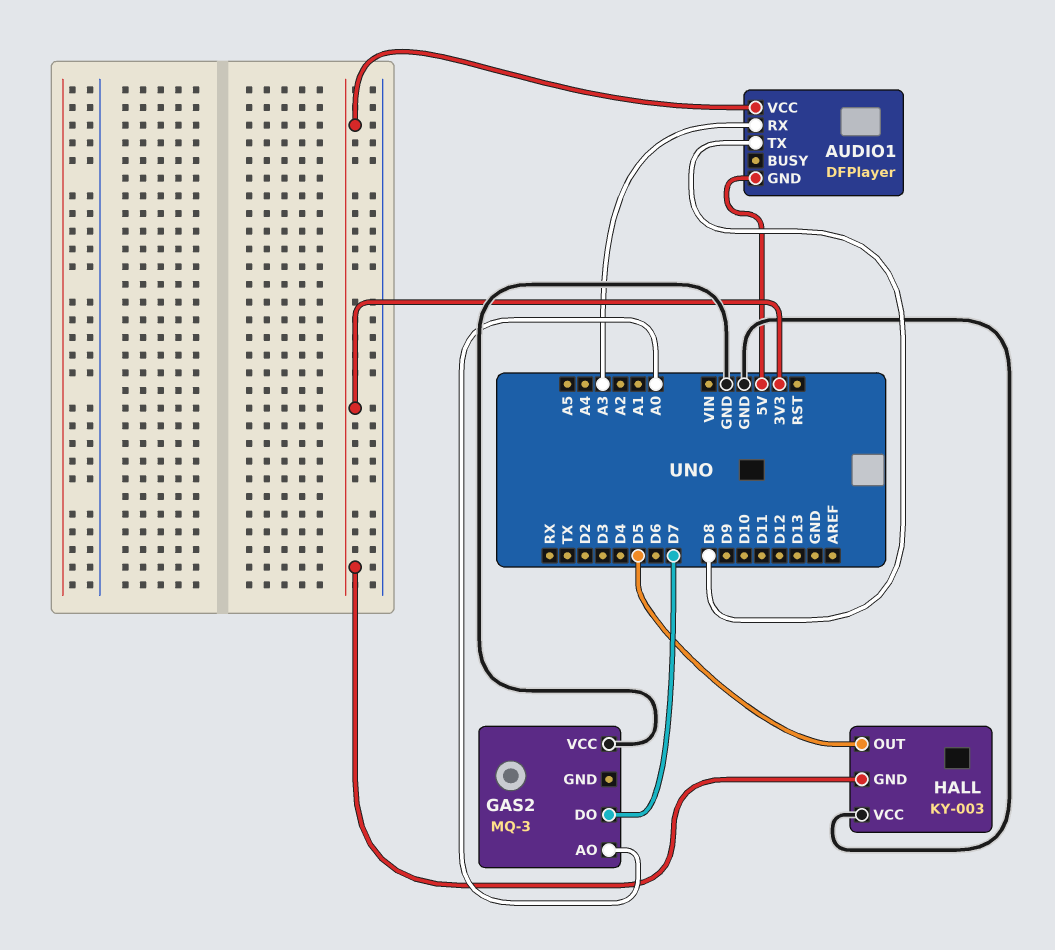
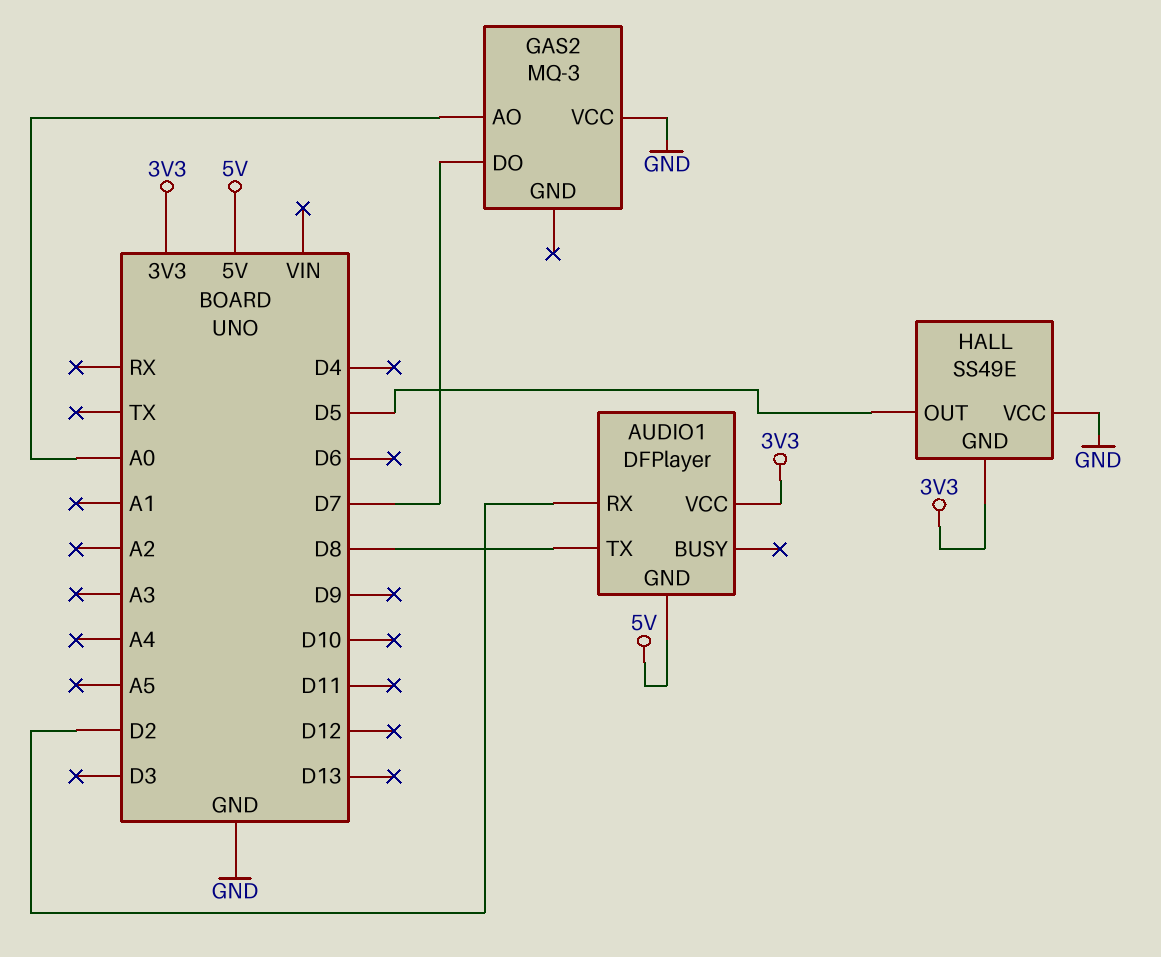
AUDIO1 pin RX: A3 -> D2
HALL: KY-003 -> SS49E

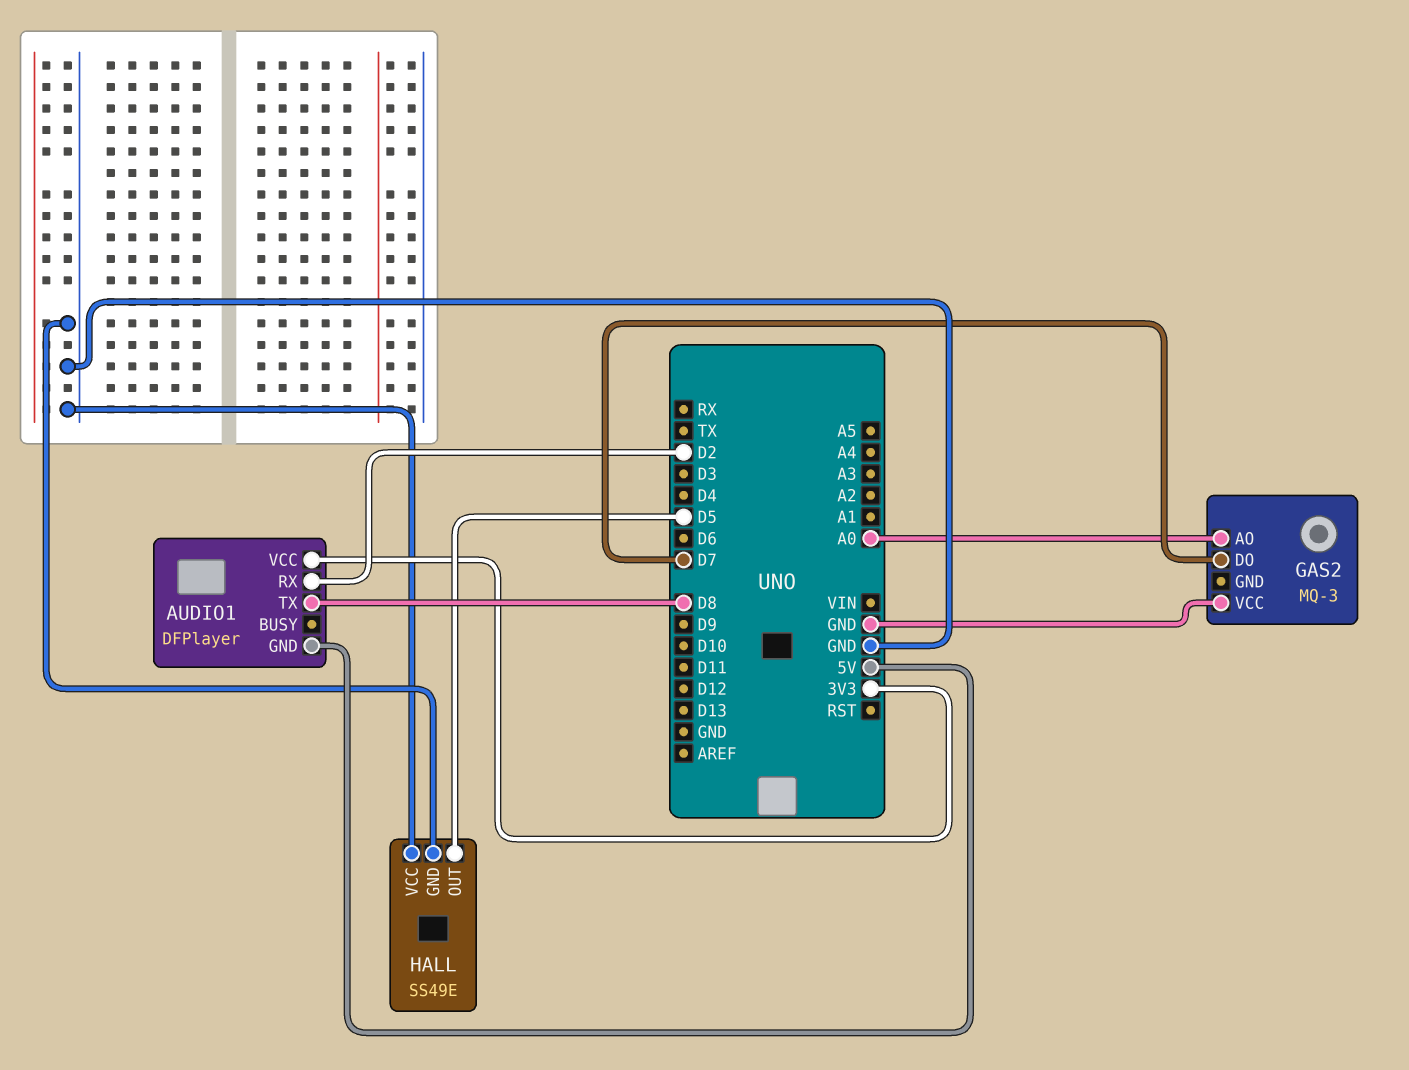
HALL pin GND: 3V3 -> GND

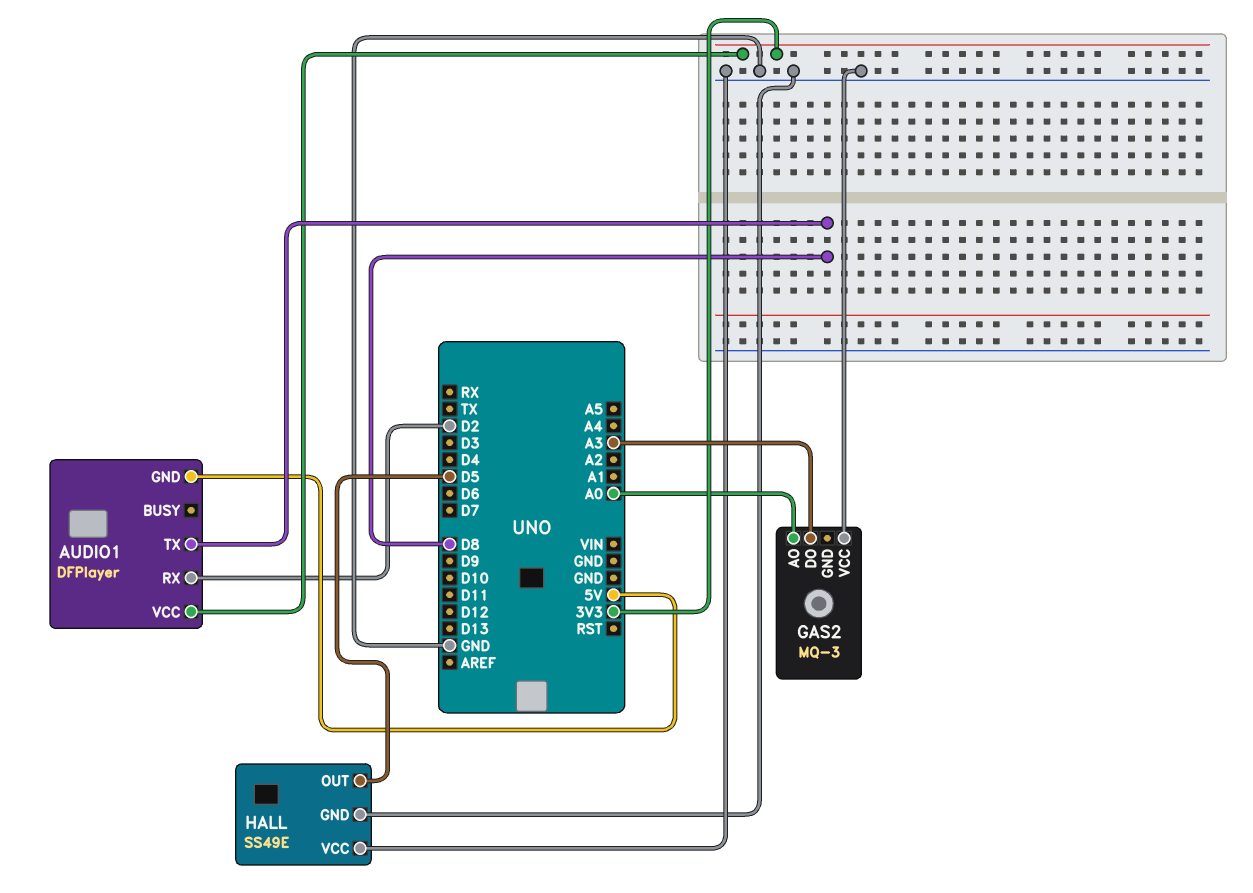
GAS2 pin DO: D7 -> A3

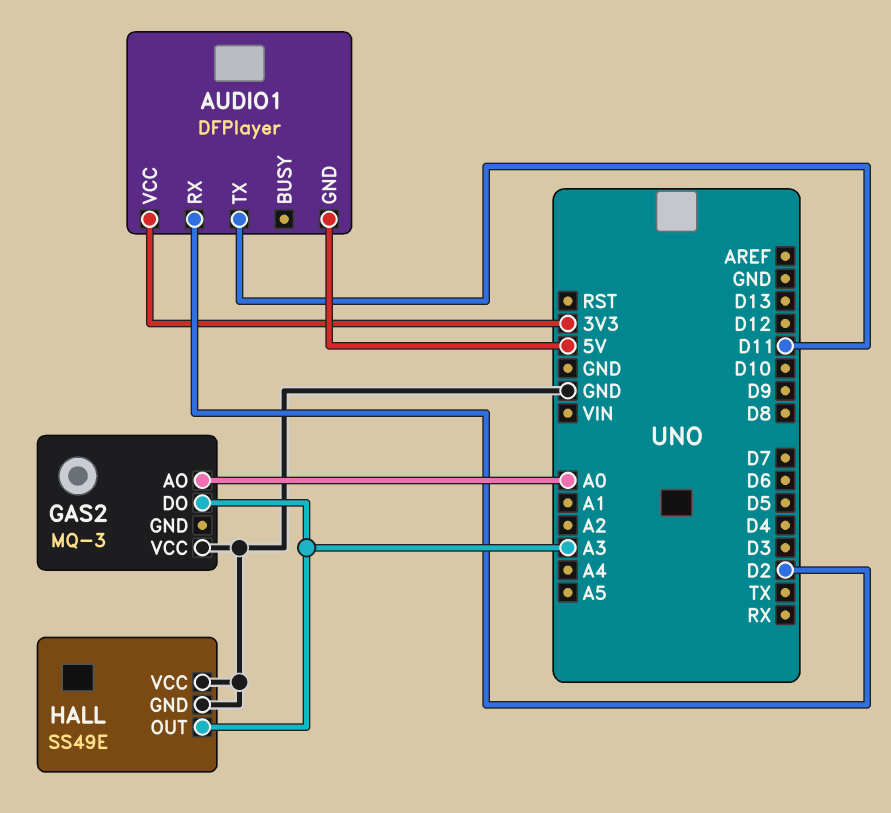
AUDIO1 pin TX: D8 -> D11
HALL pin OUT: D5 -> A3

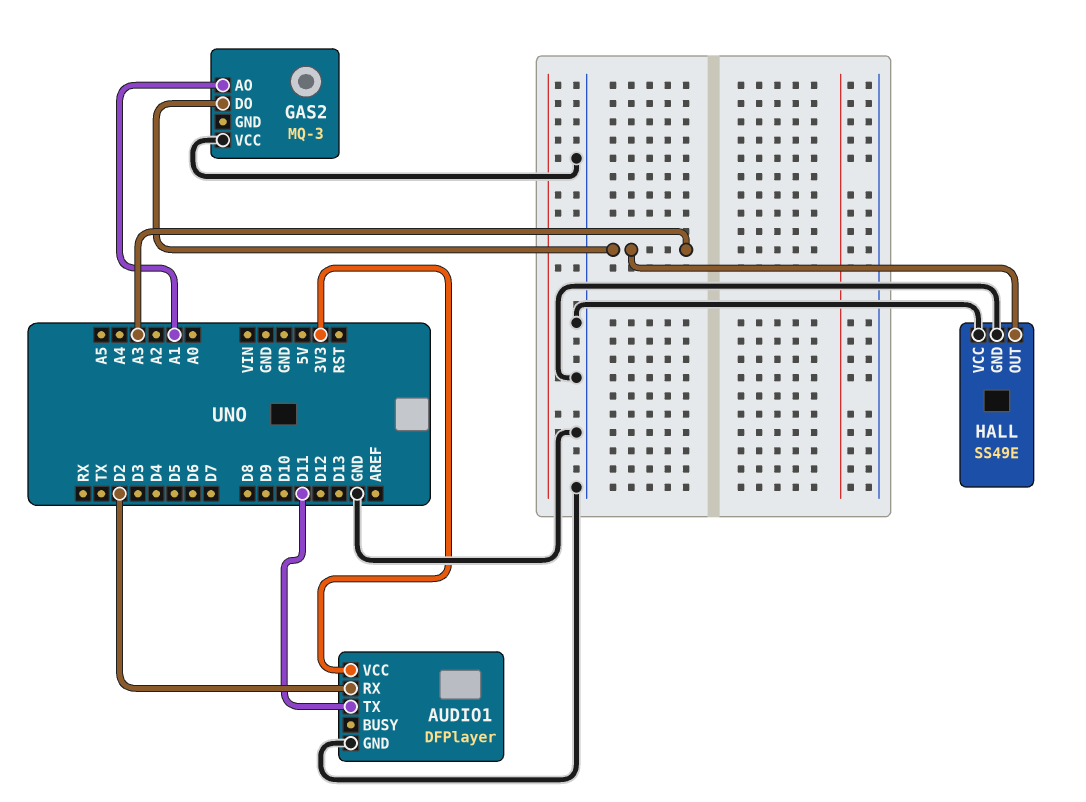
AUDIO1 pin GND: 5V -> GND
GAS2 pin AO: A0 -> A1

